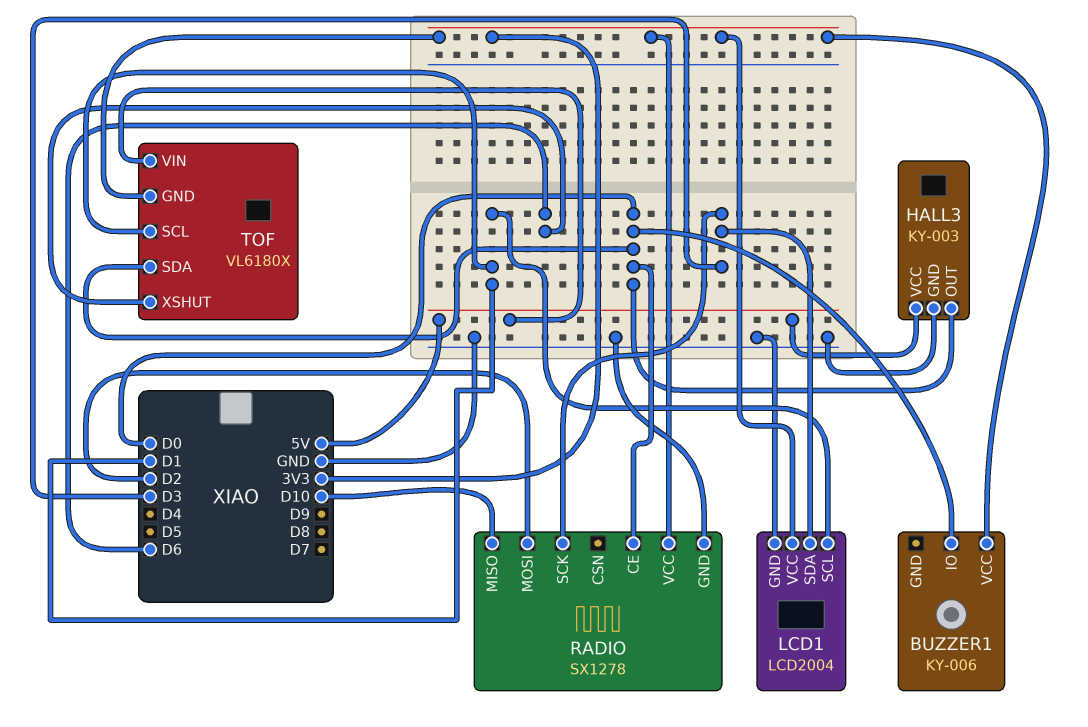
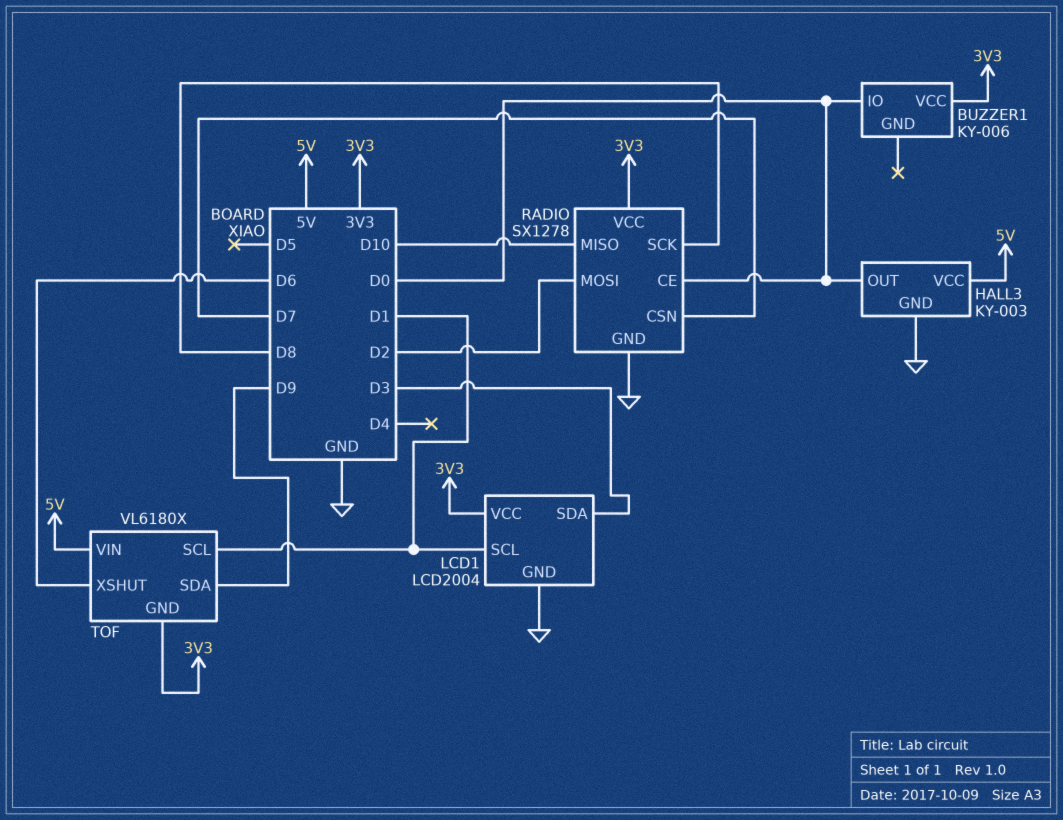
RADIO pin CSN: none -> D7
RADIO pin SCK: D3 -> D8
TOF pin SDA: D0 -> D9

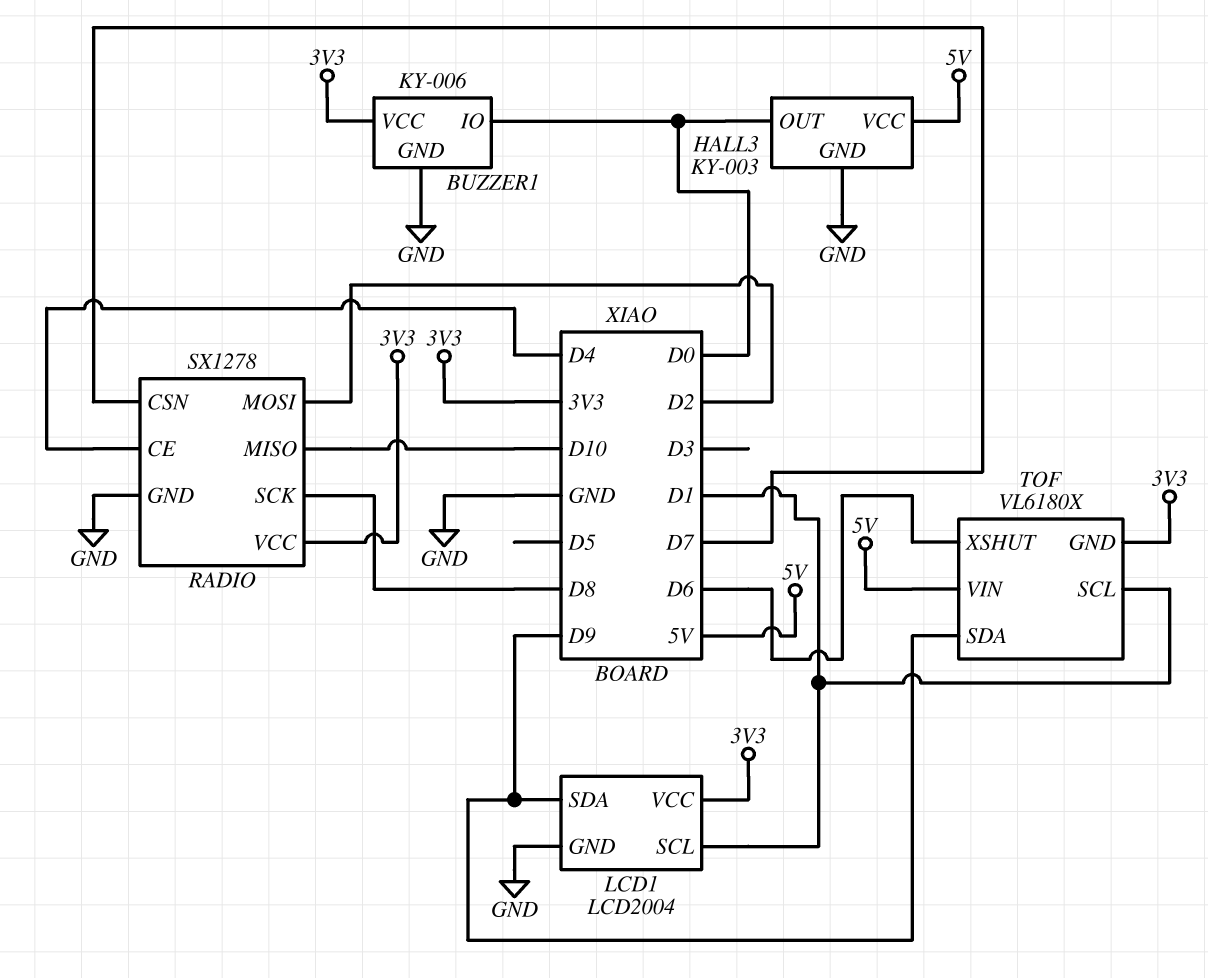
BUZZER1 pin GND: none -> GND
LCD1 pin SDA: D3 -> D9
RADIO pin CE: D0 -> D4

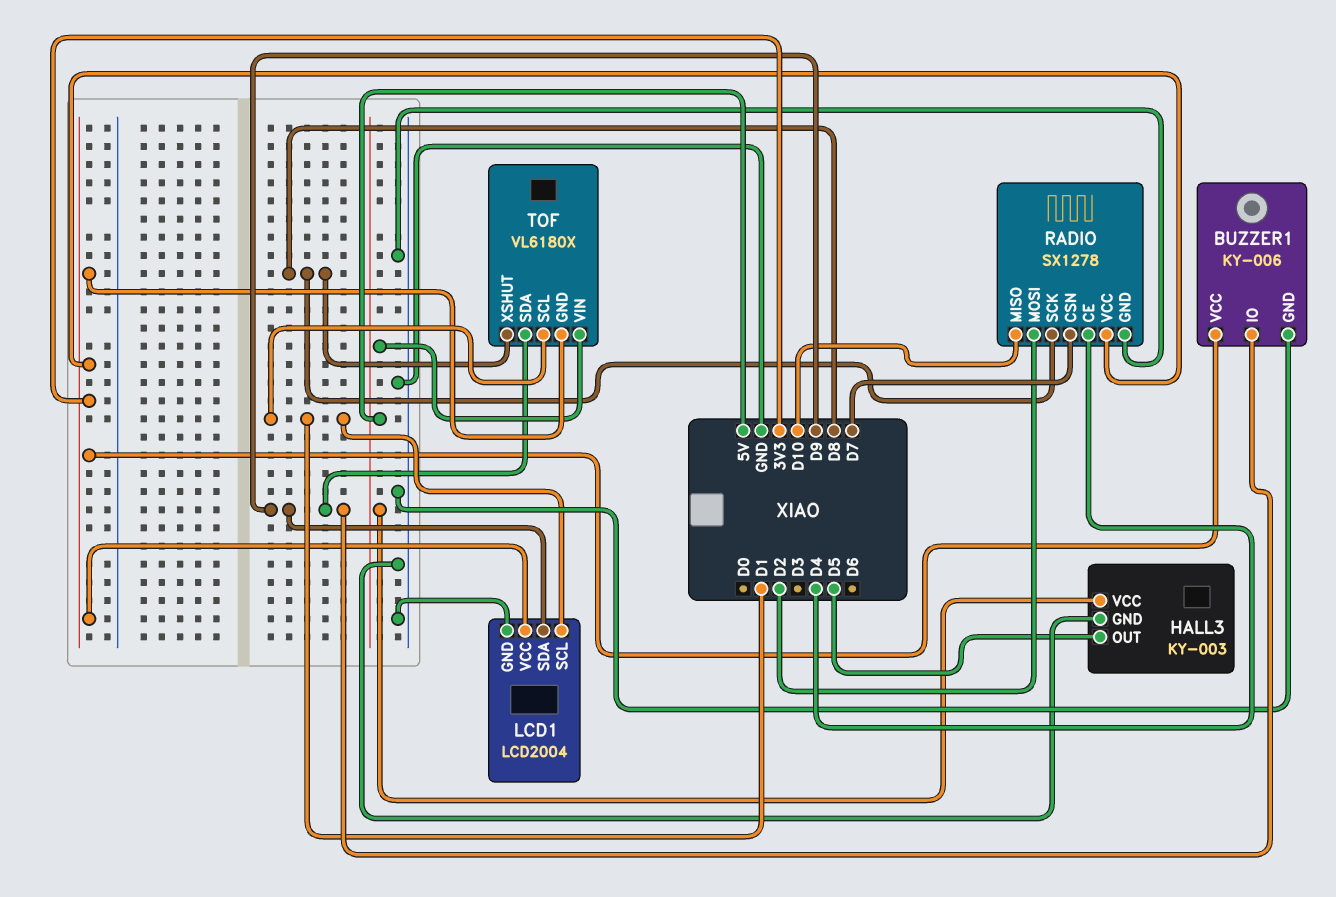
BUZZER1 pin IO: D0 -> D9
HALL3 pin OUT: D0 -> D5
TOF pin XSHUT: D6 -> D8

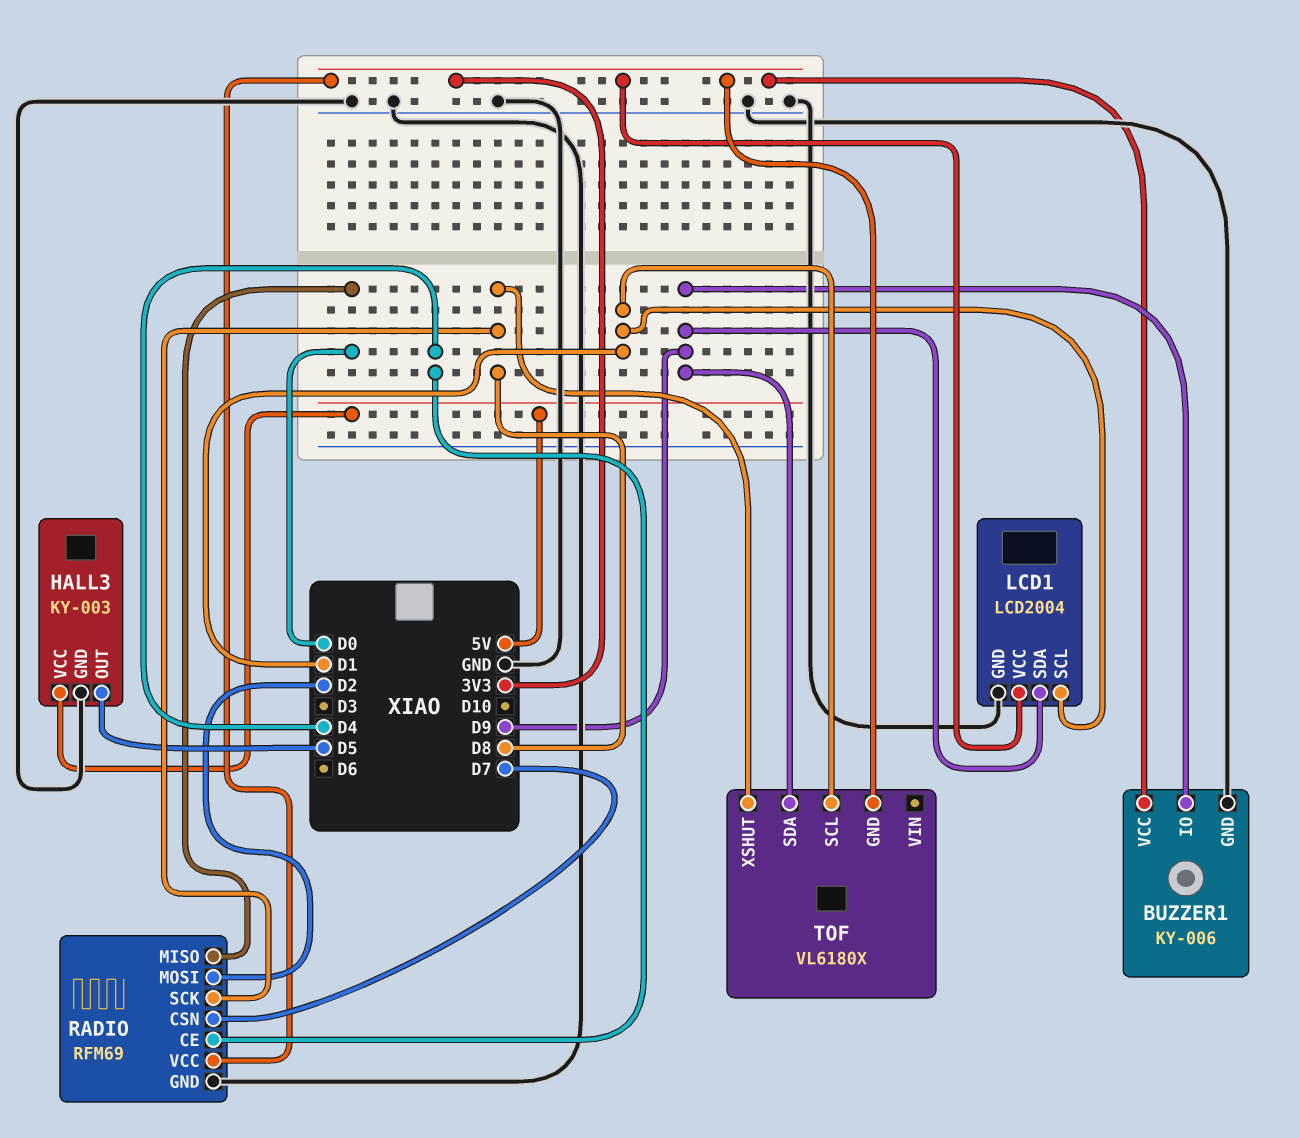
RADIO: SX1278 -> RFM69
RADIO pin MISO: D10 -> D0
TOF pin VIN: 5V -> none

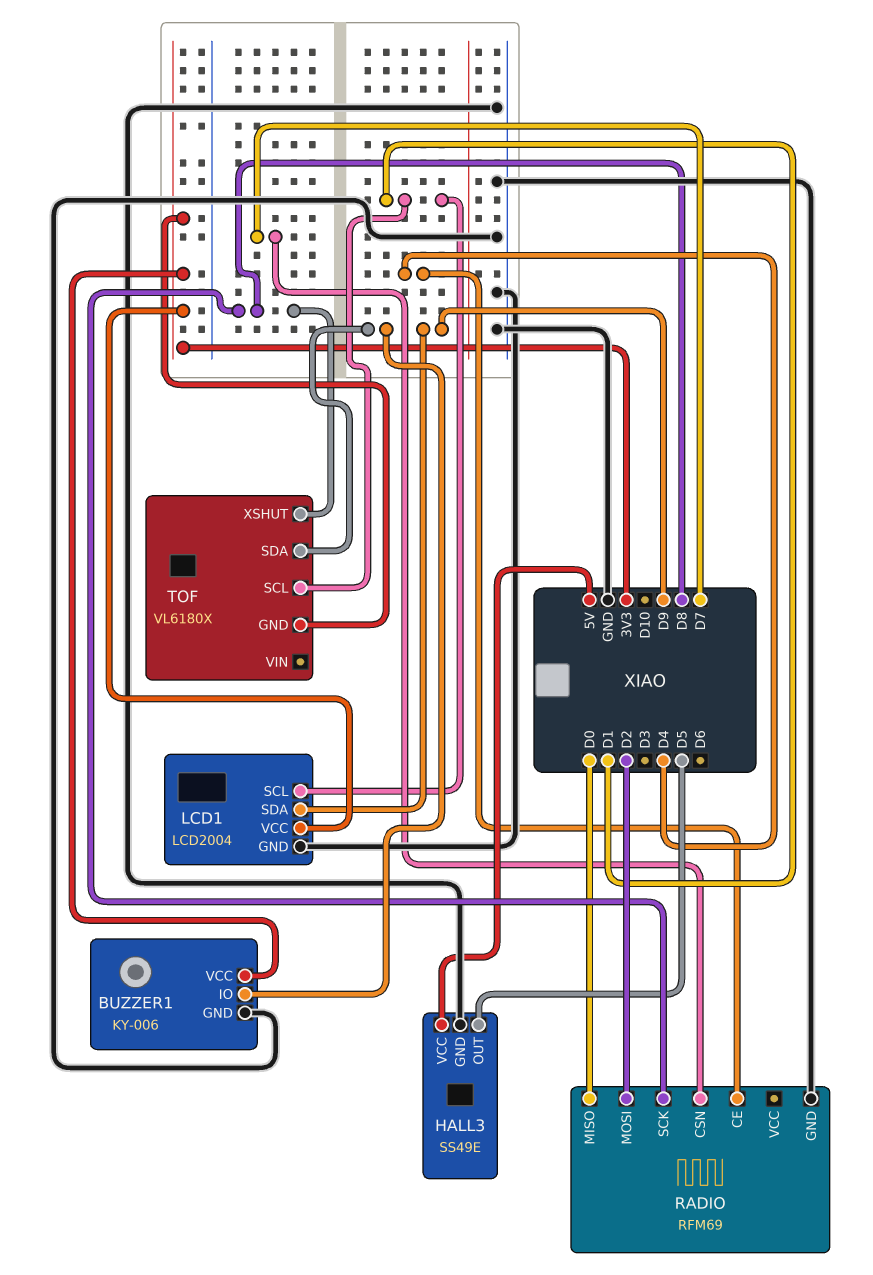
HALL3: KY-003 -> SS49E
RADIO pin VCC: 3V3 -> none

